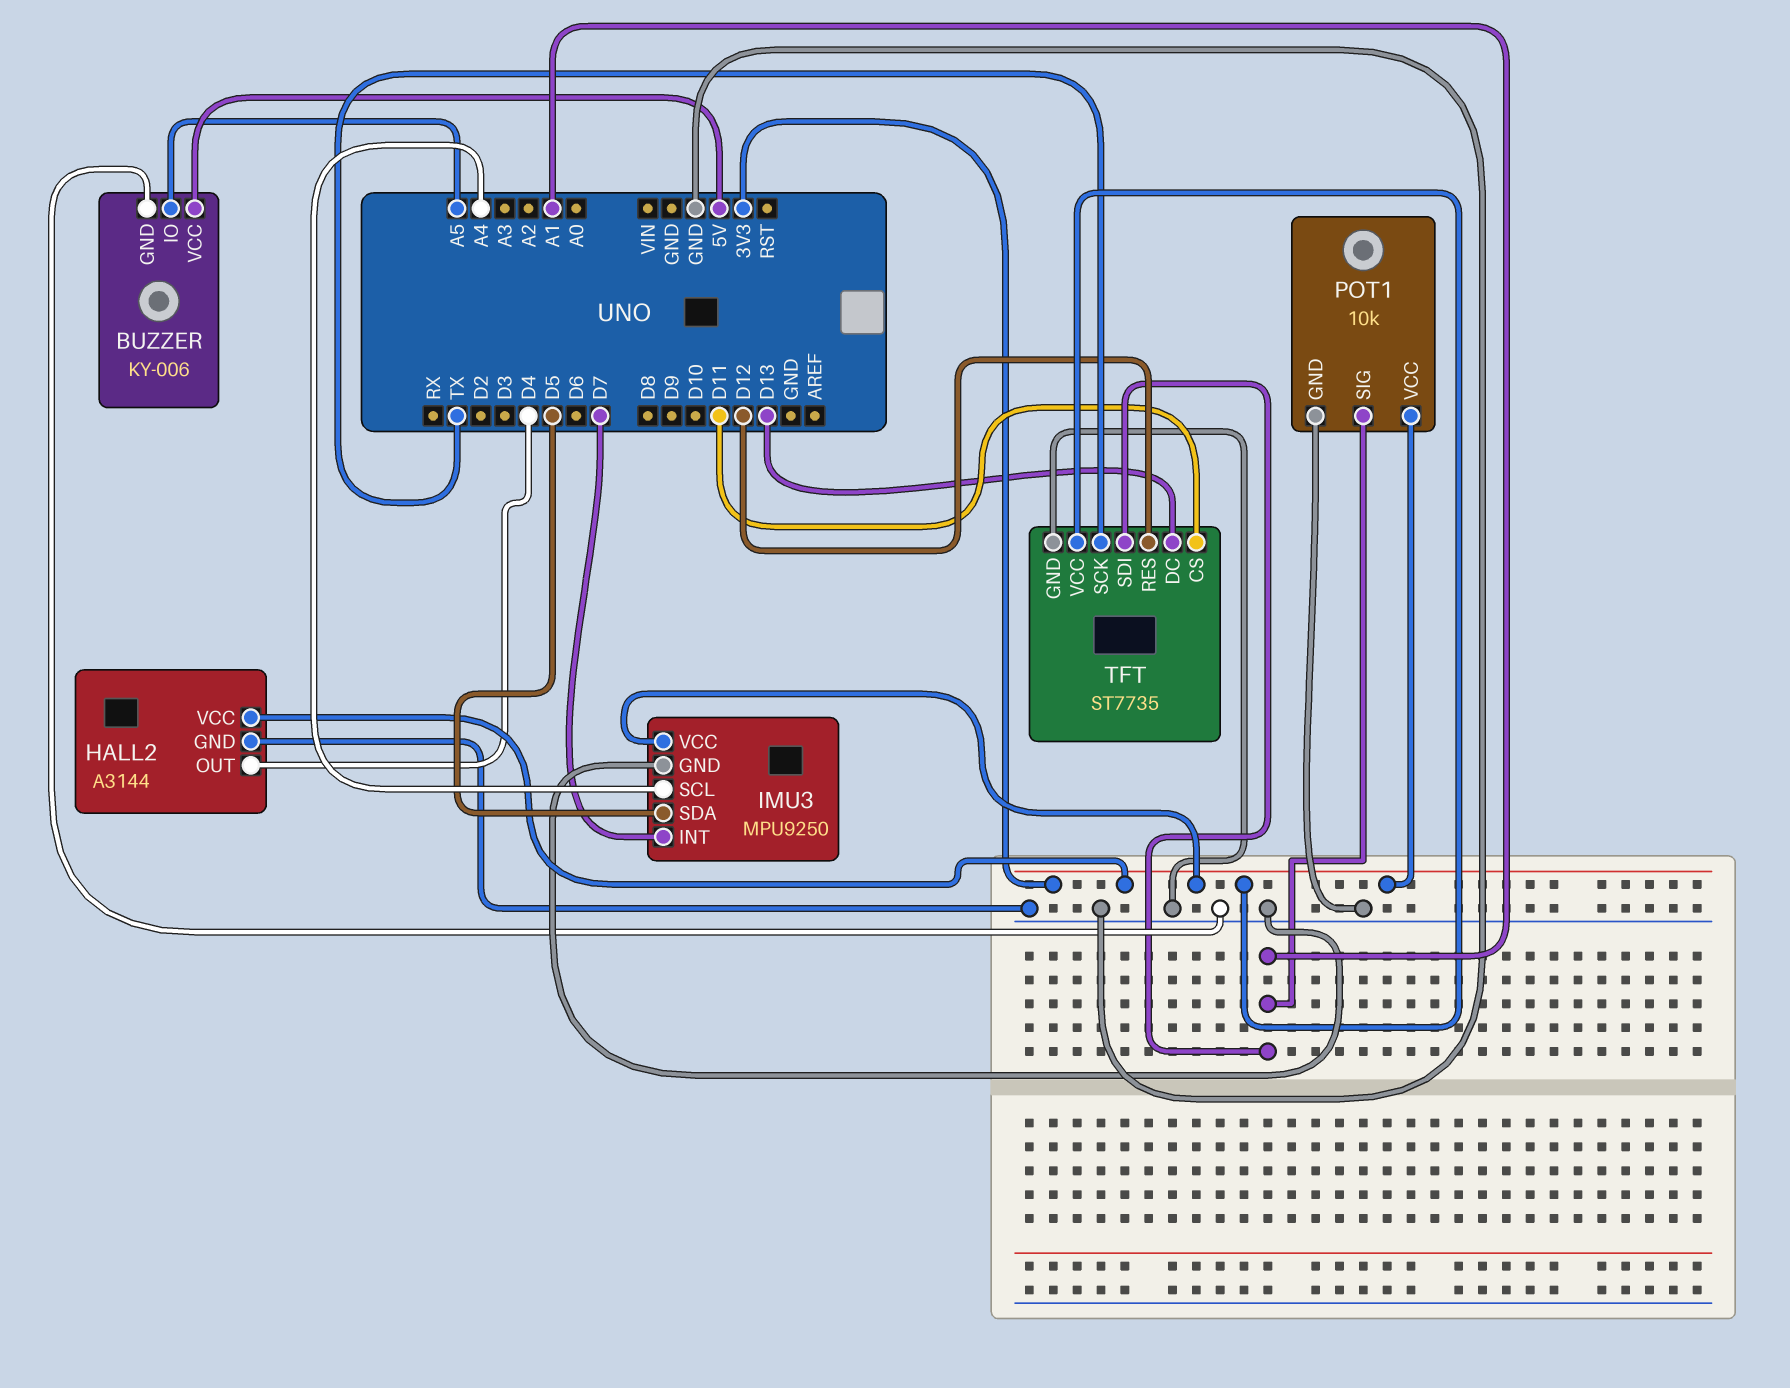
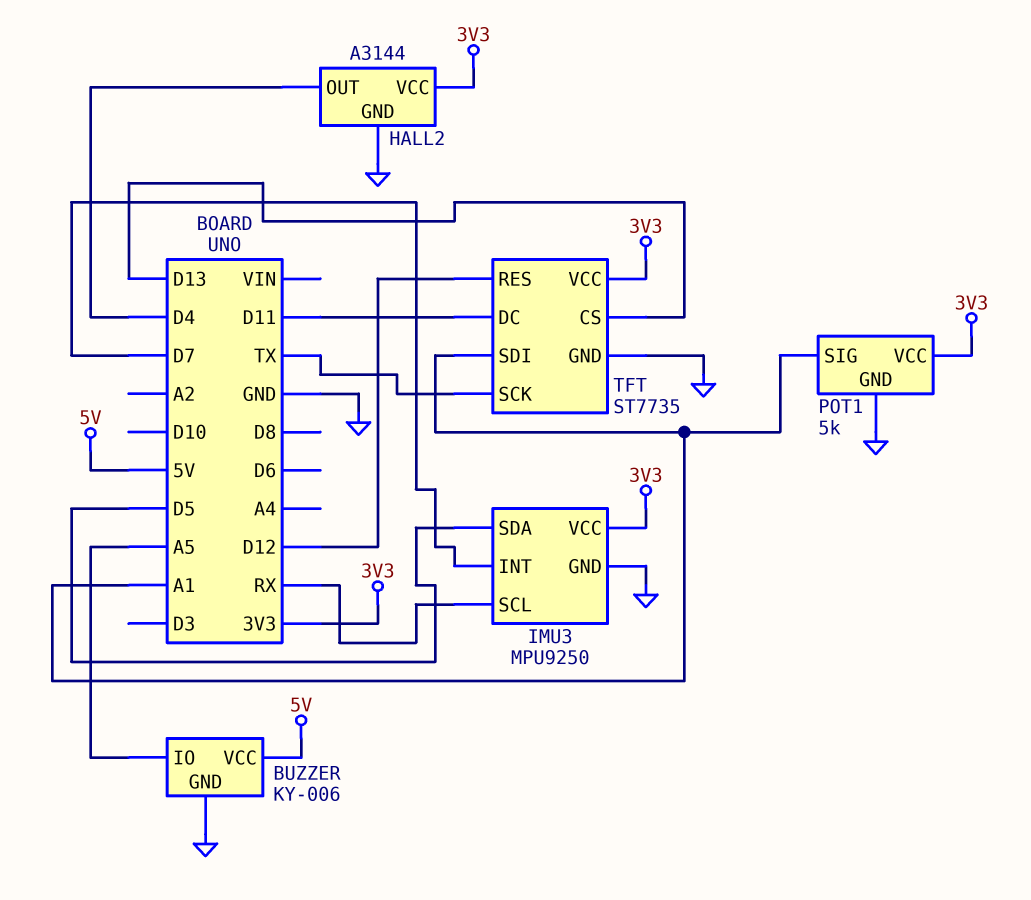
IMU3 pin SCL: A4 -> RX
POT1: 10k -> 5k
TFT pin CS: D11 -> D13
TFT pin DC: D13 -> D11

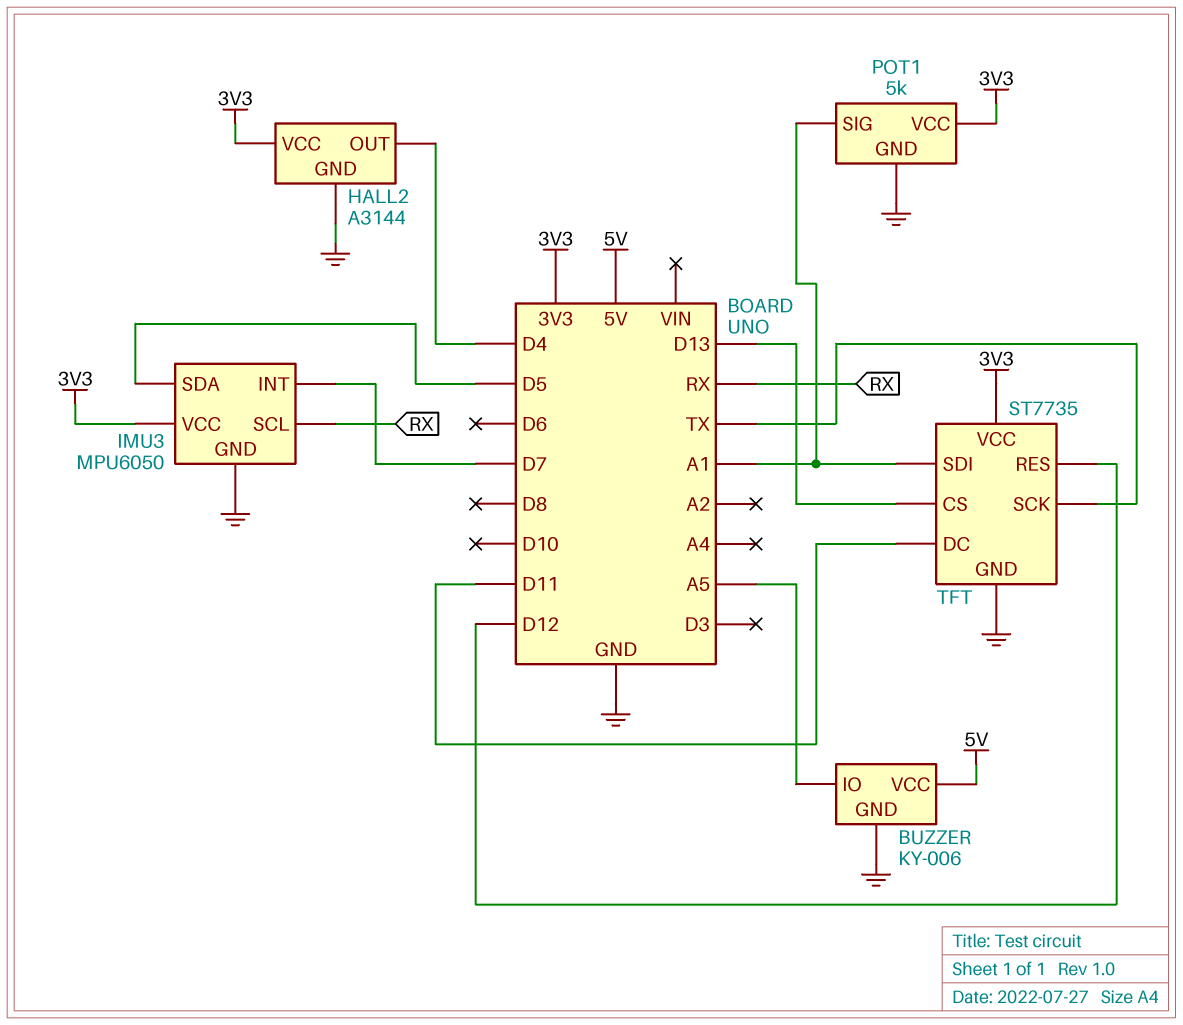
IMU3: MPU9250 -> MPU6050

